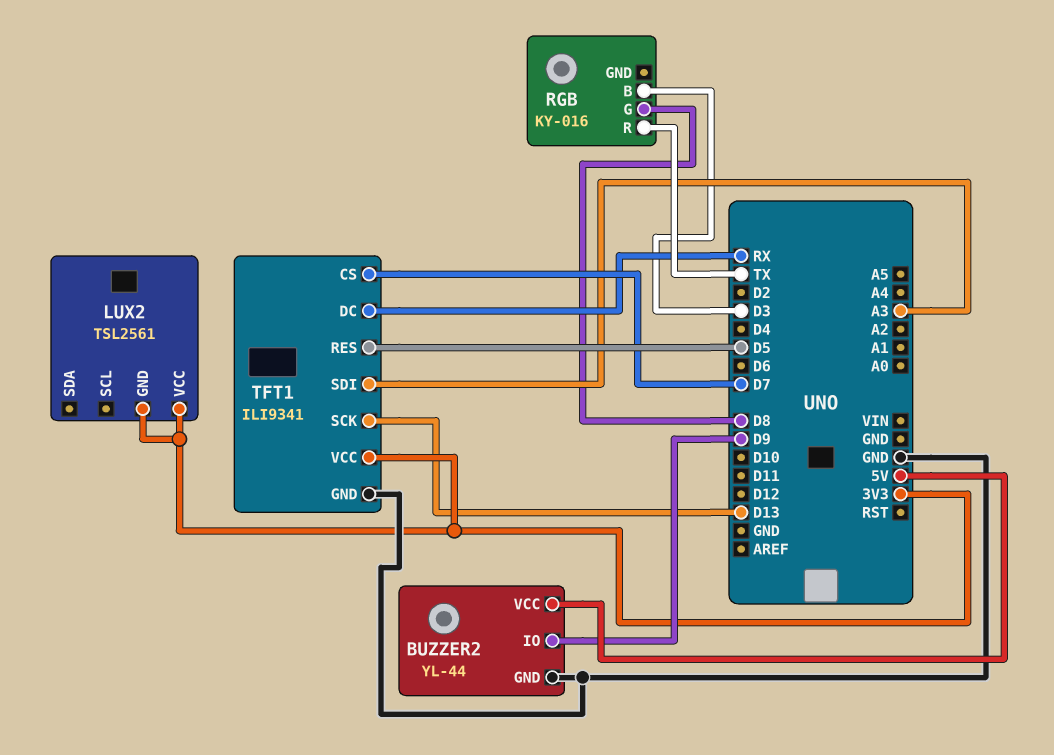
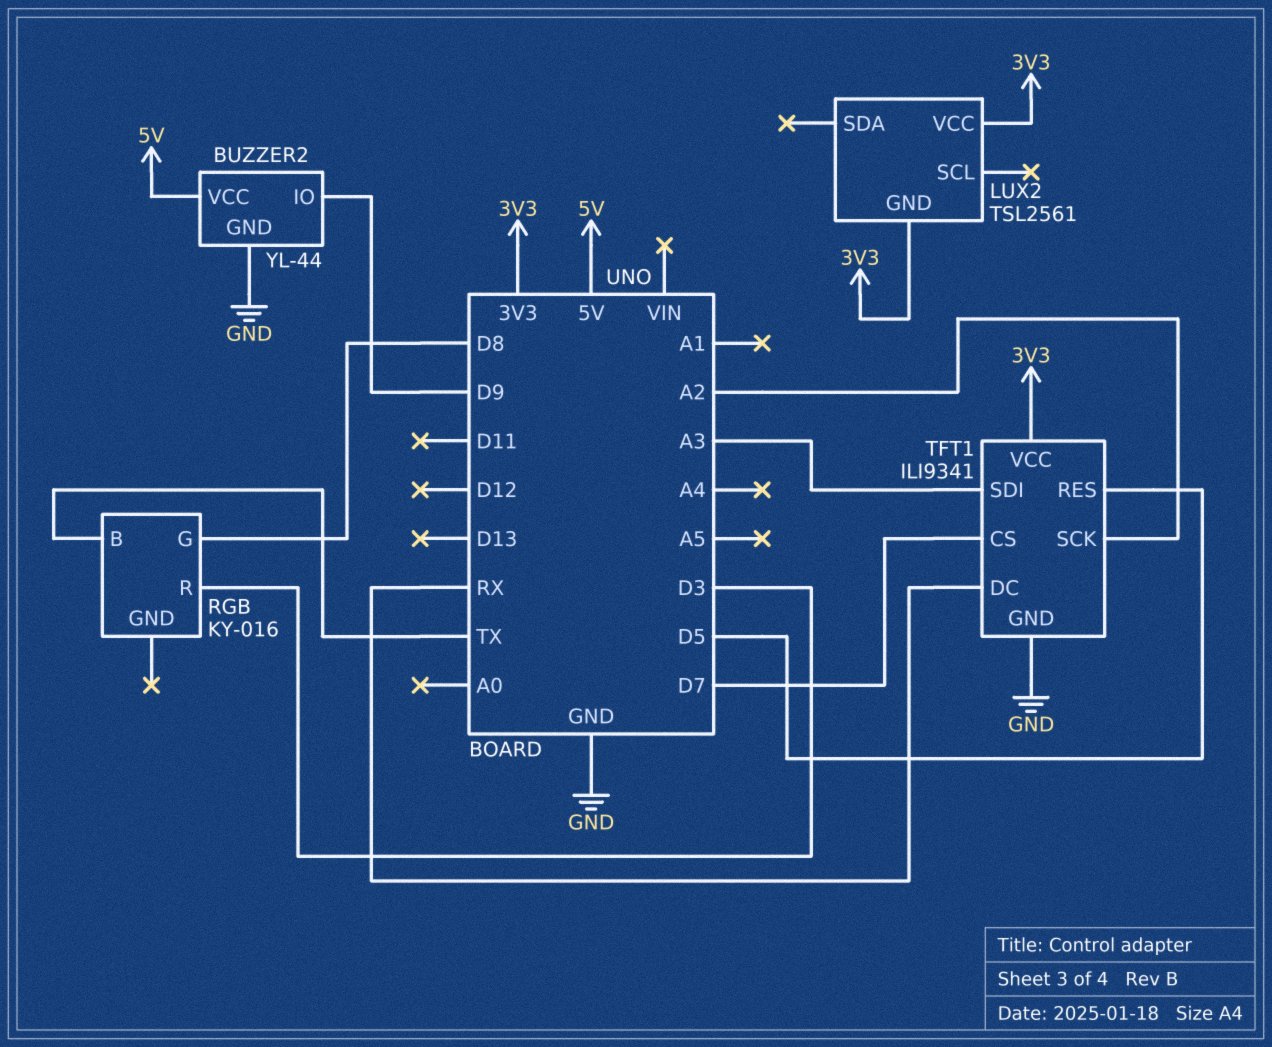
RGB pin B: D3 -> TX
RGB pin R: TX -> D3
TFT1 pin SCK: D13 -> A2

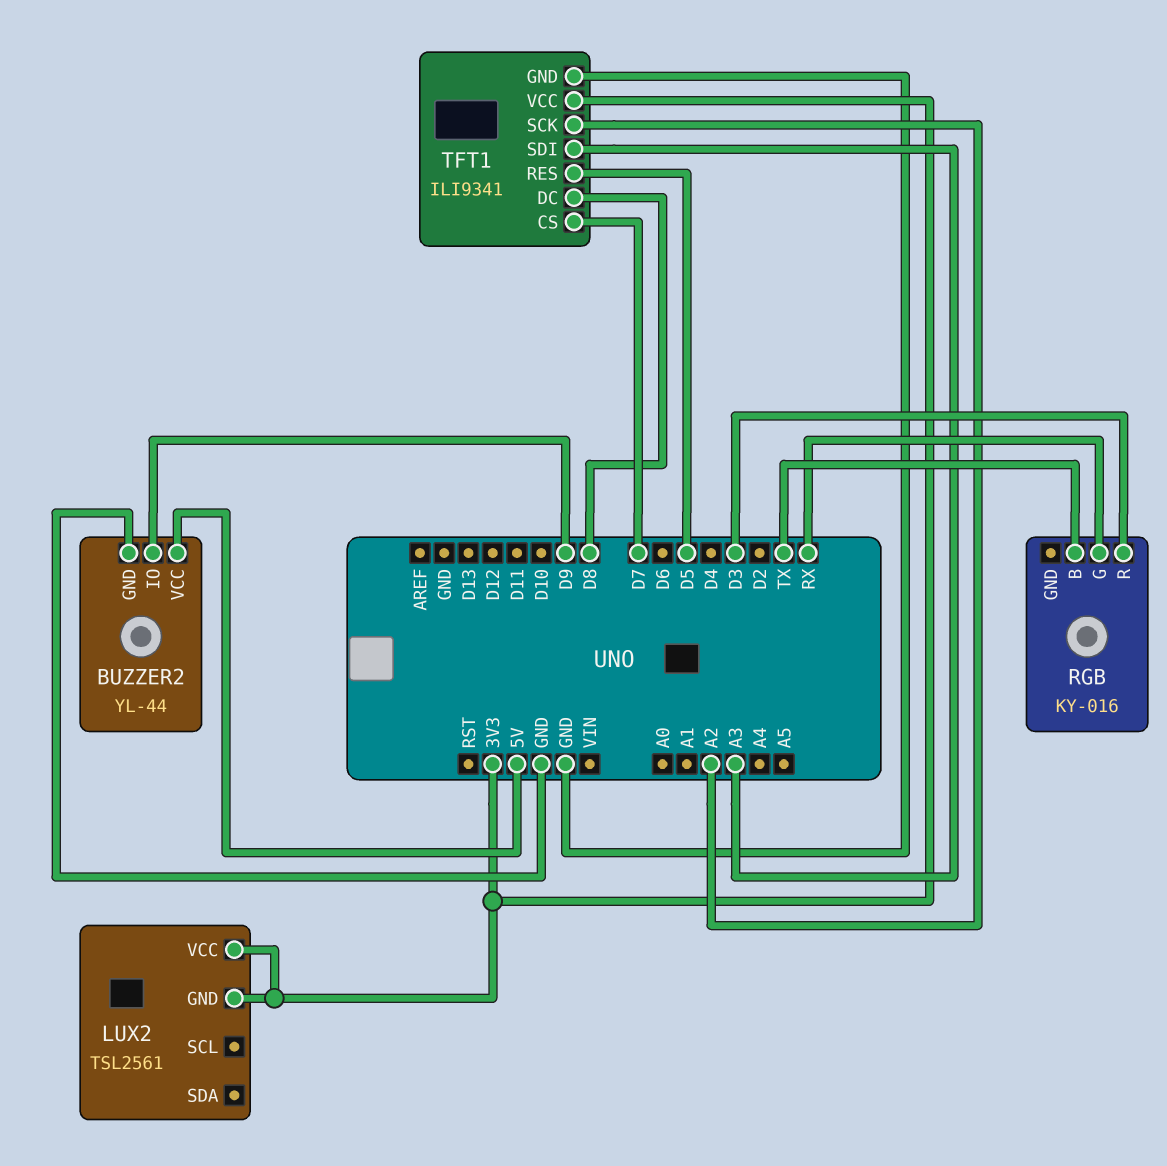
RGB pin G: D8 -> RX
TFT1 pin DC: RX -> D8

